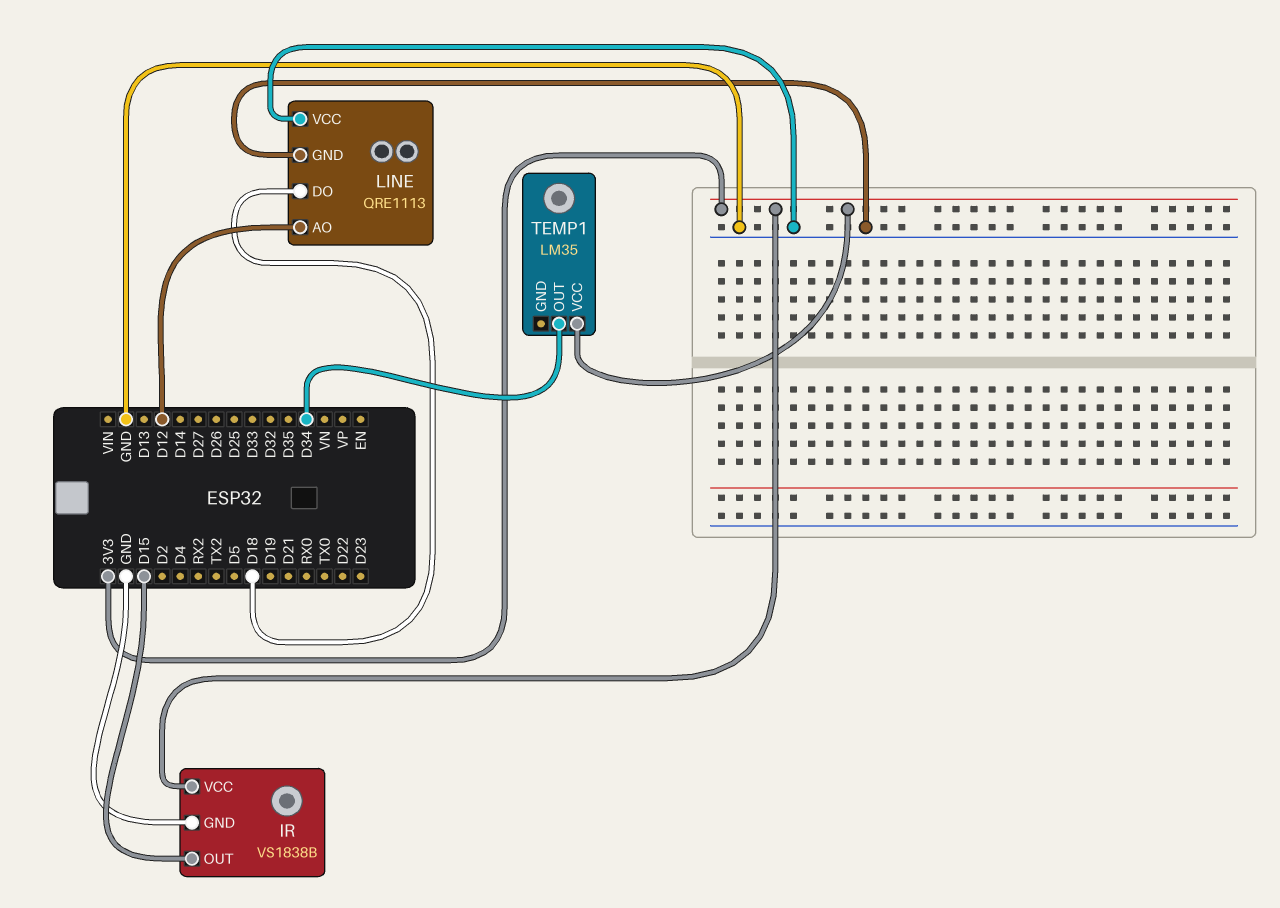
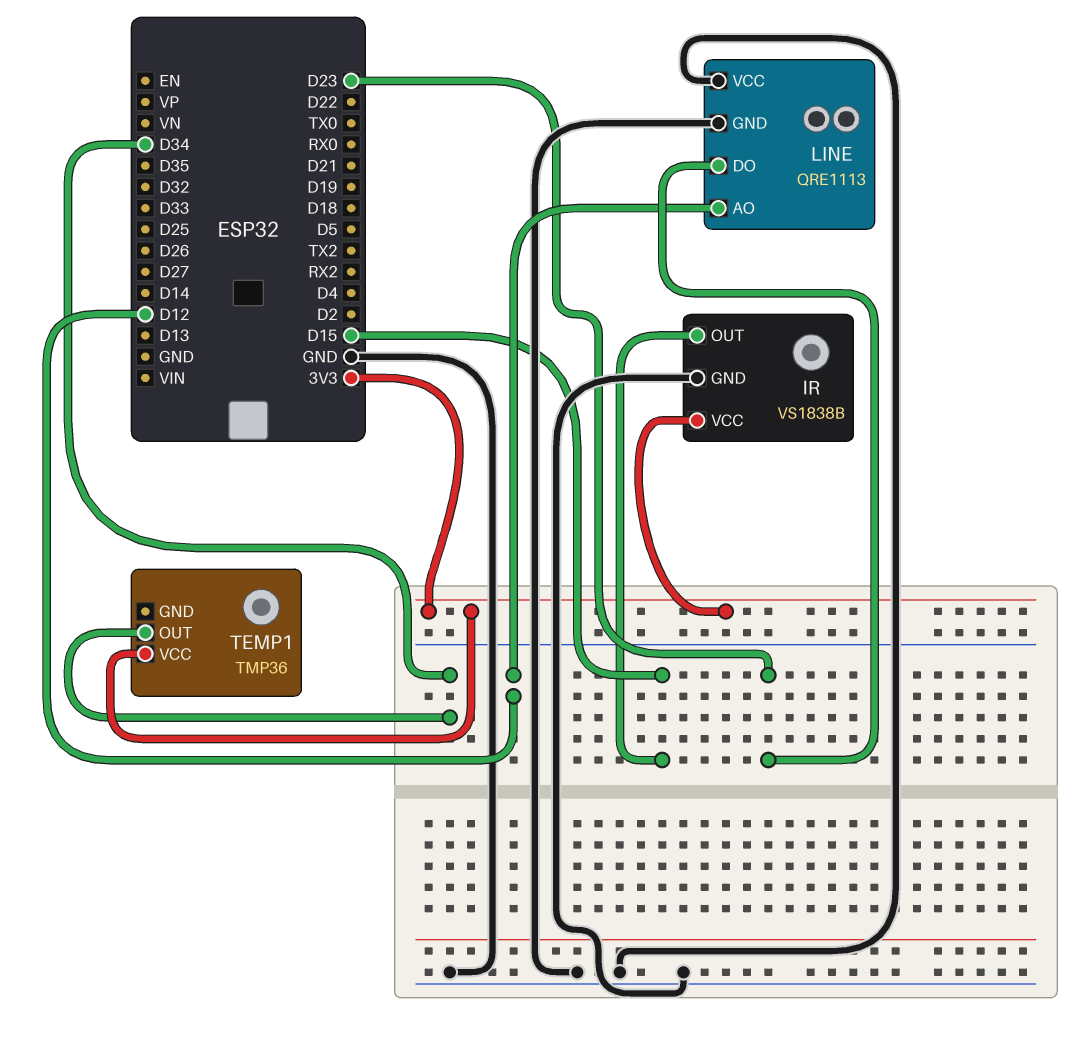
LINE pin DO: D18 -> D23
TEMP1: LM35 -> TMP36

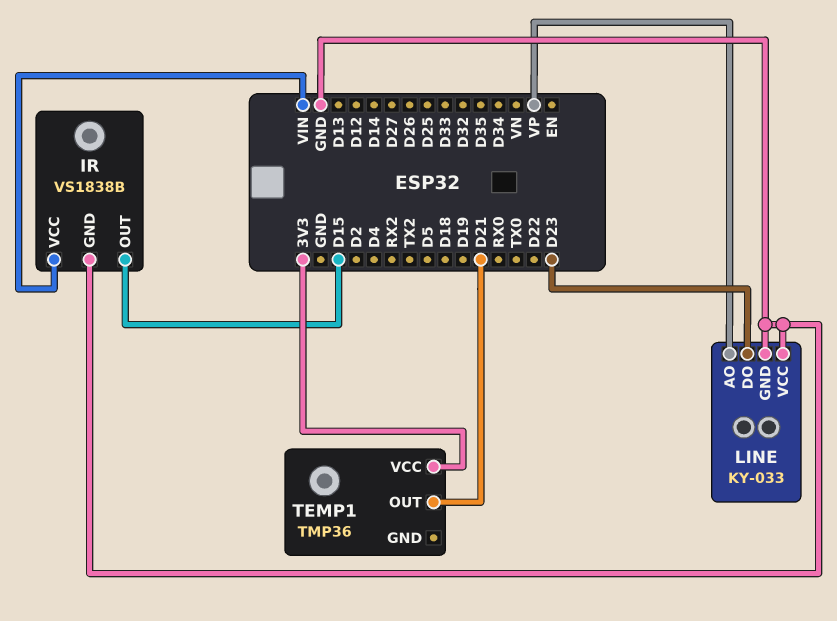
IR pin VCC: 3V3 -> VIN
LINE: QRE1113 -> KY-033
LINE pin AO: D12 -> VP
TEMP1 pin OUT: D34 -> D21

